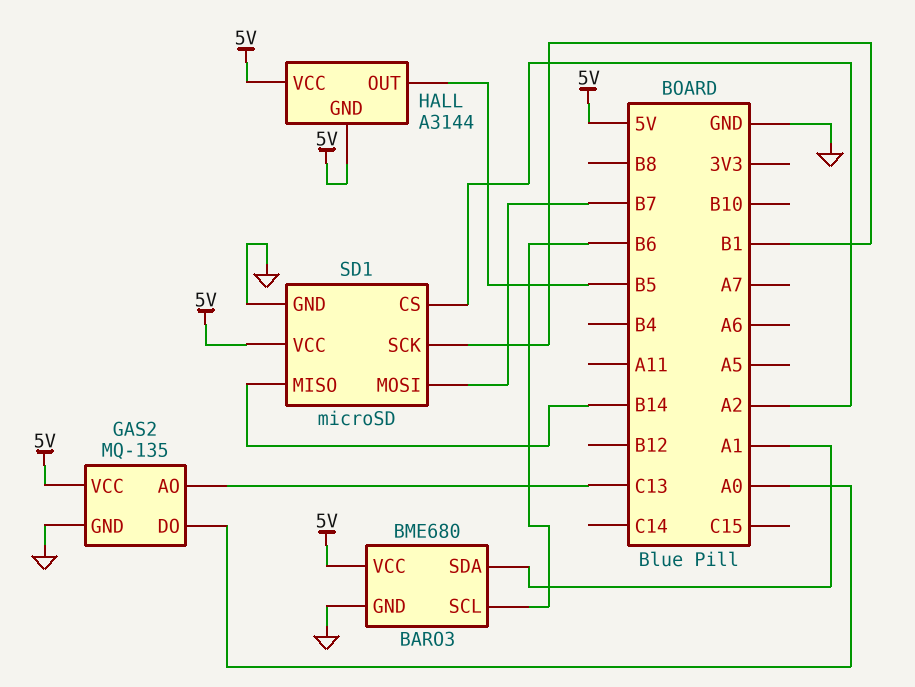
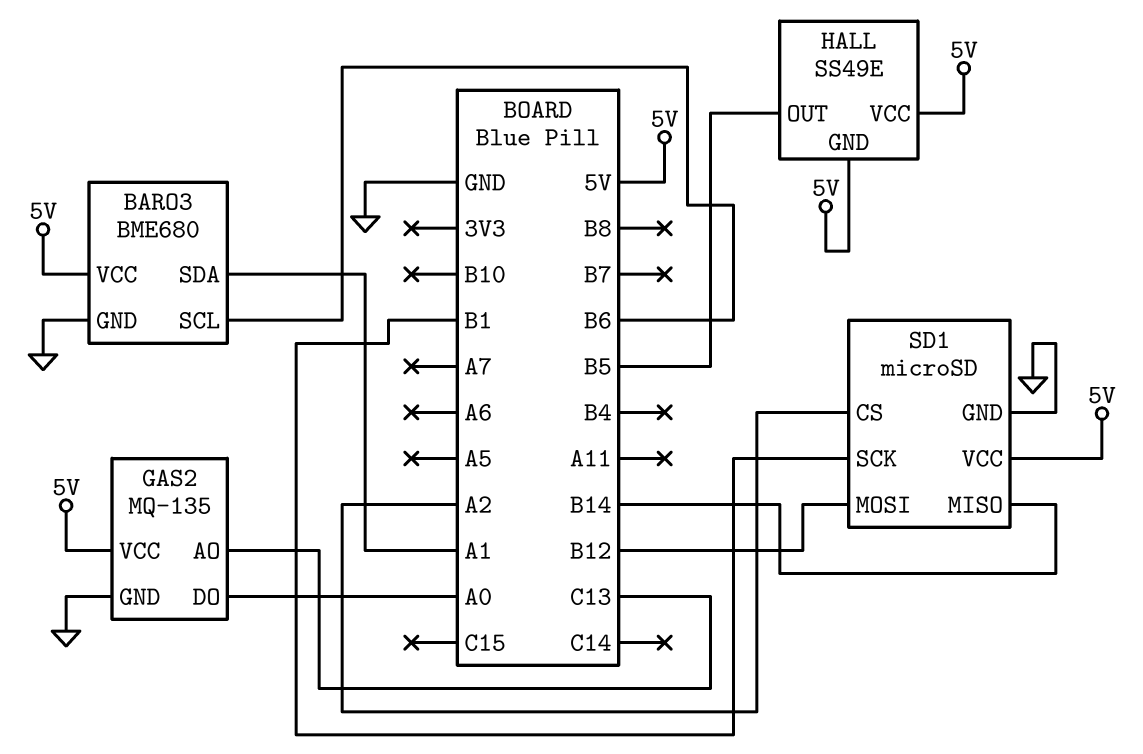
HALL: A3144 -> SS49E
SD1 pin MOSI: B7 -> B12

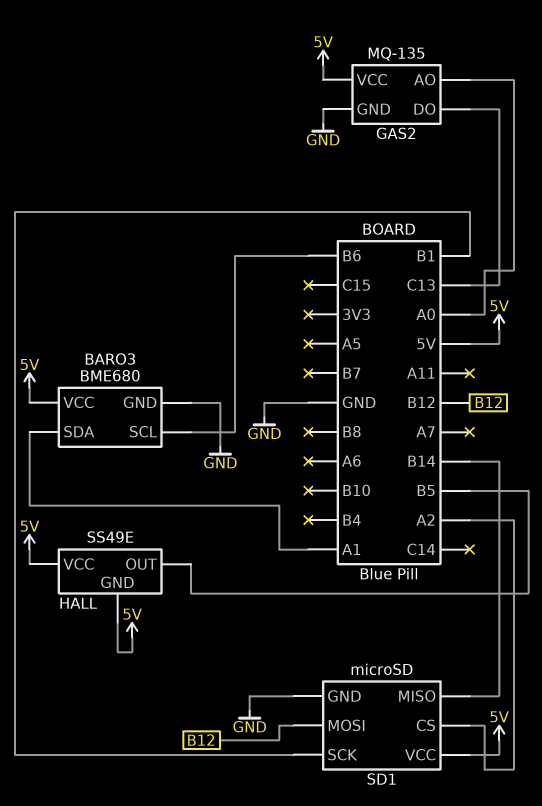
GAS2 pin AO: C13 -> A0
GAS2 pin DO: A0 -> C13

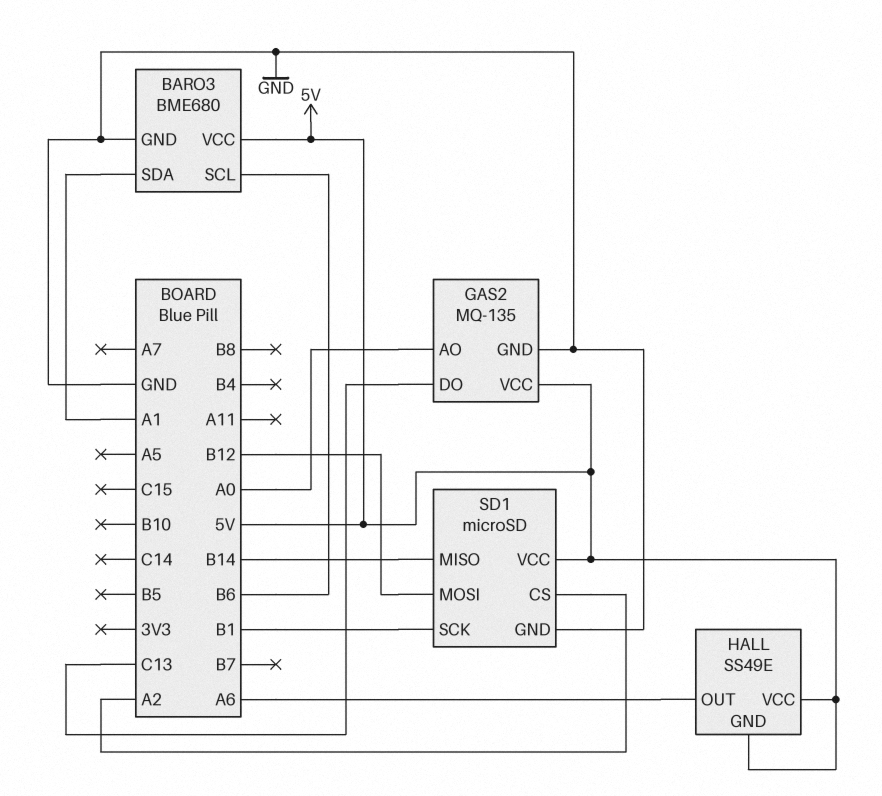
HALL pin OUT: B5 -> A6

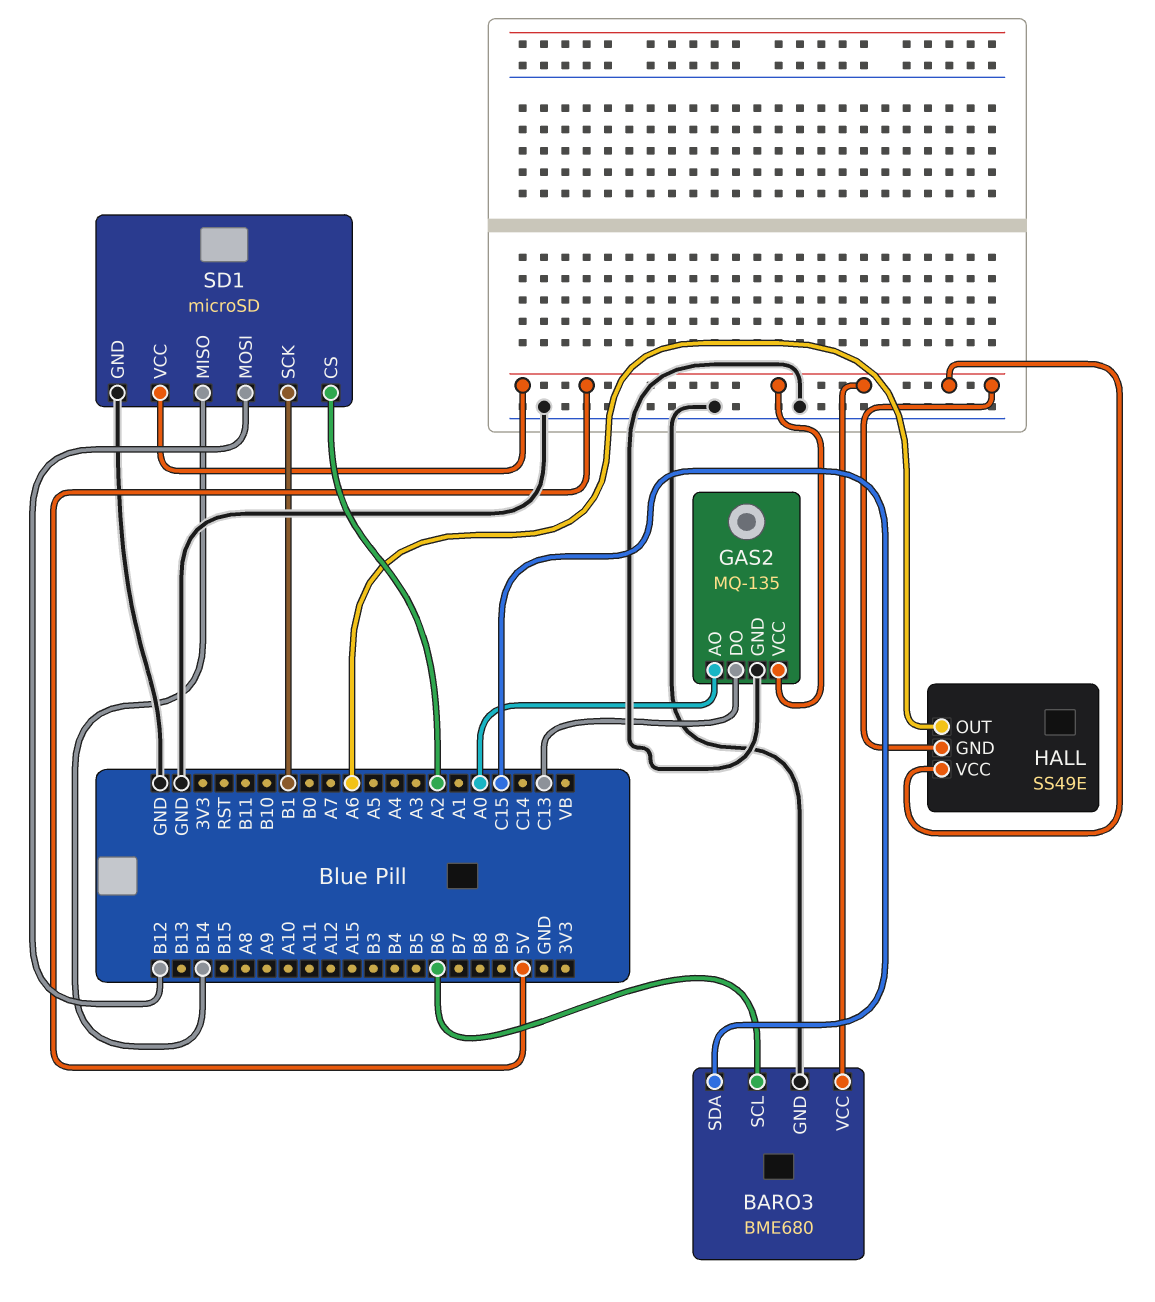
BARO3 pin SDA: A1 -> C15

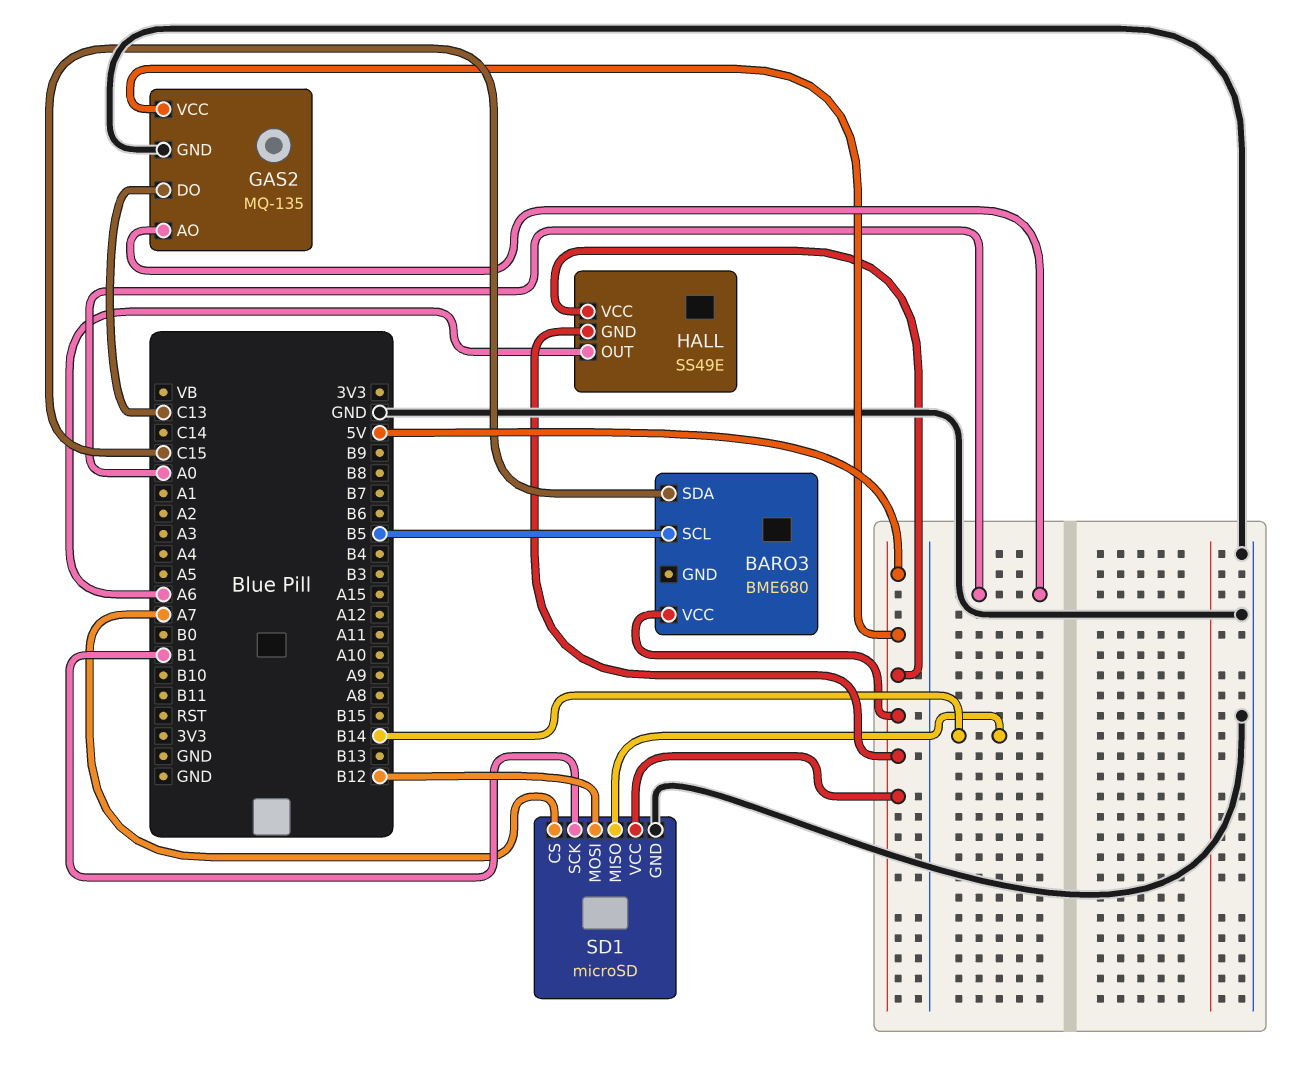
BARO3 pin GND: GND -> none
BARO3 pin SCL: B6 -> B5
SD1 pin CS: A2 -> A7

